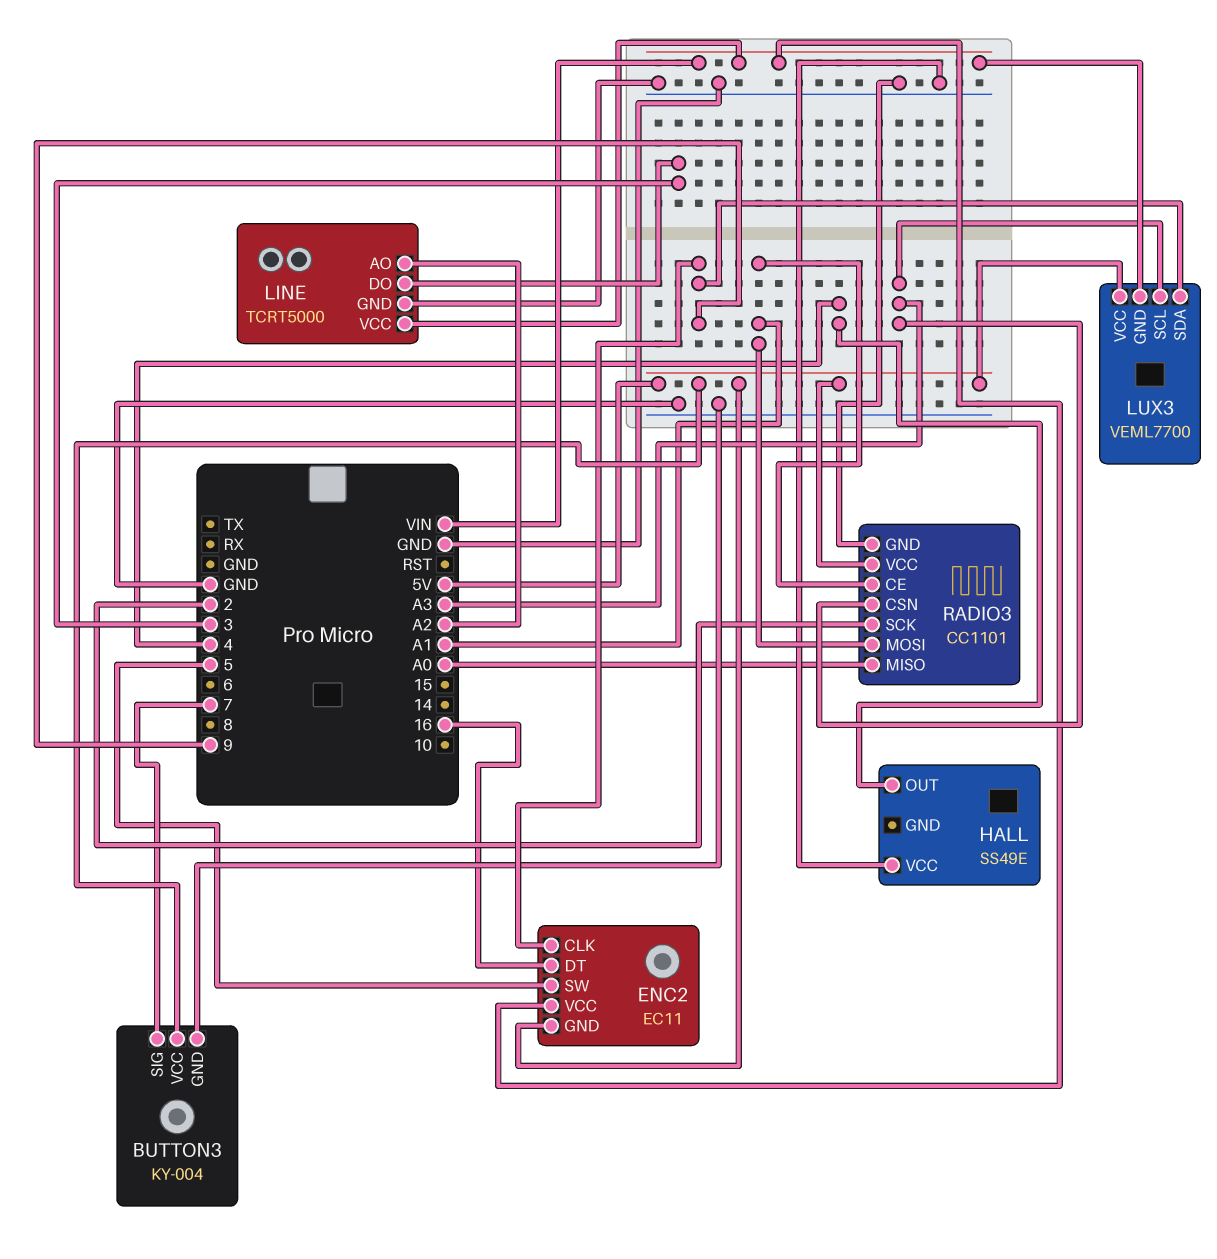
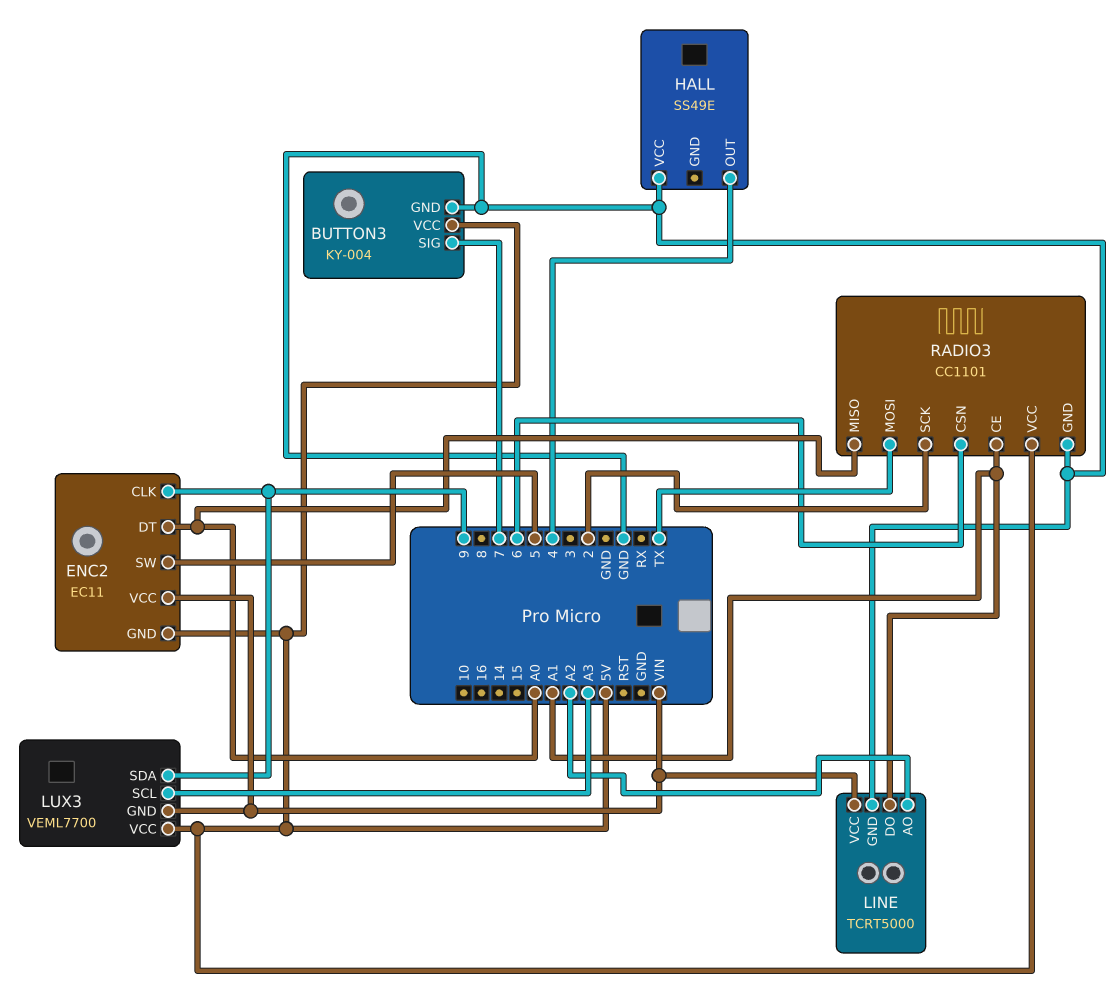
ENC2 pin DT: 16 -> A0
LINE pin DO: 3 -> A1
RADIO3 pin CSN: A3 -> 6
RADIO3 pin MOSI: A1 -> TX

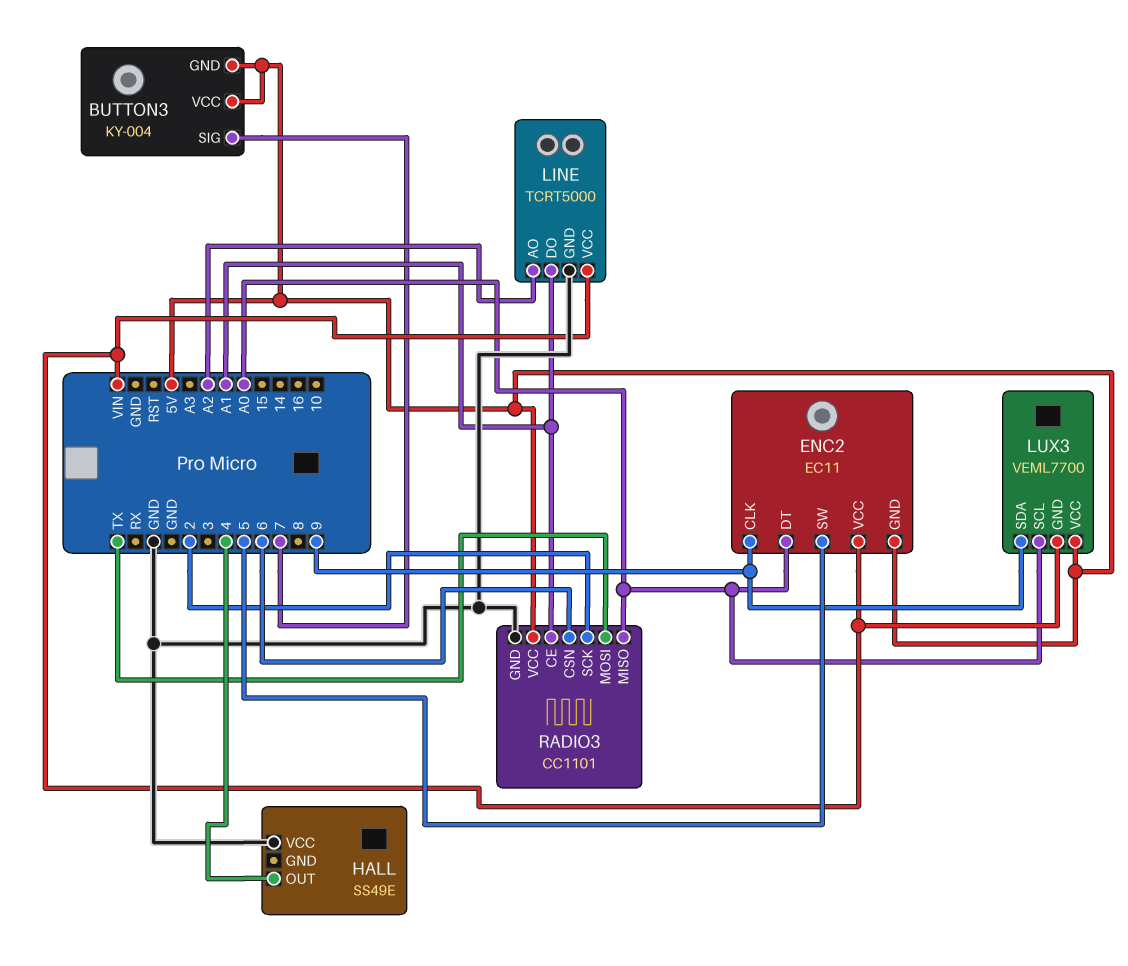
BUTTON3 pin GND: GND -> 5V
LUX3 pin SCL: A3 -> A0

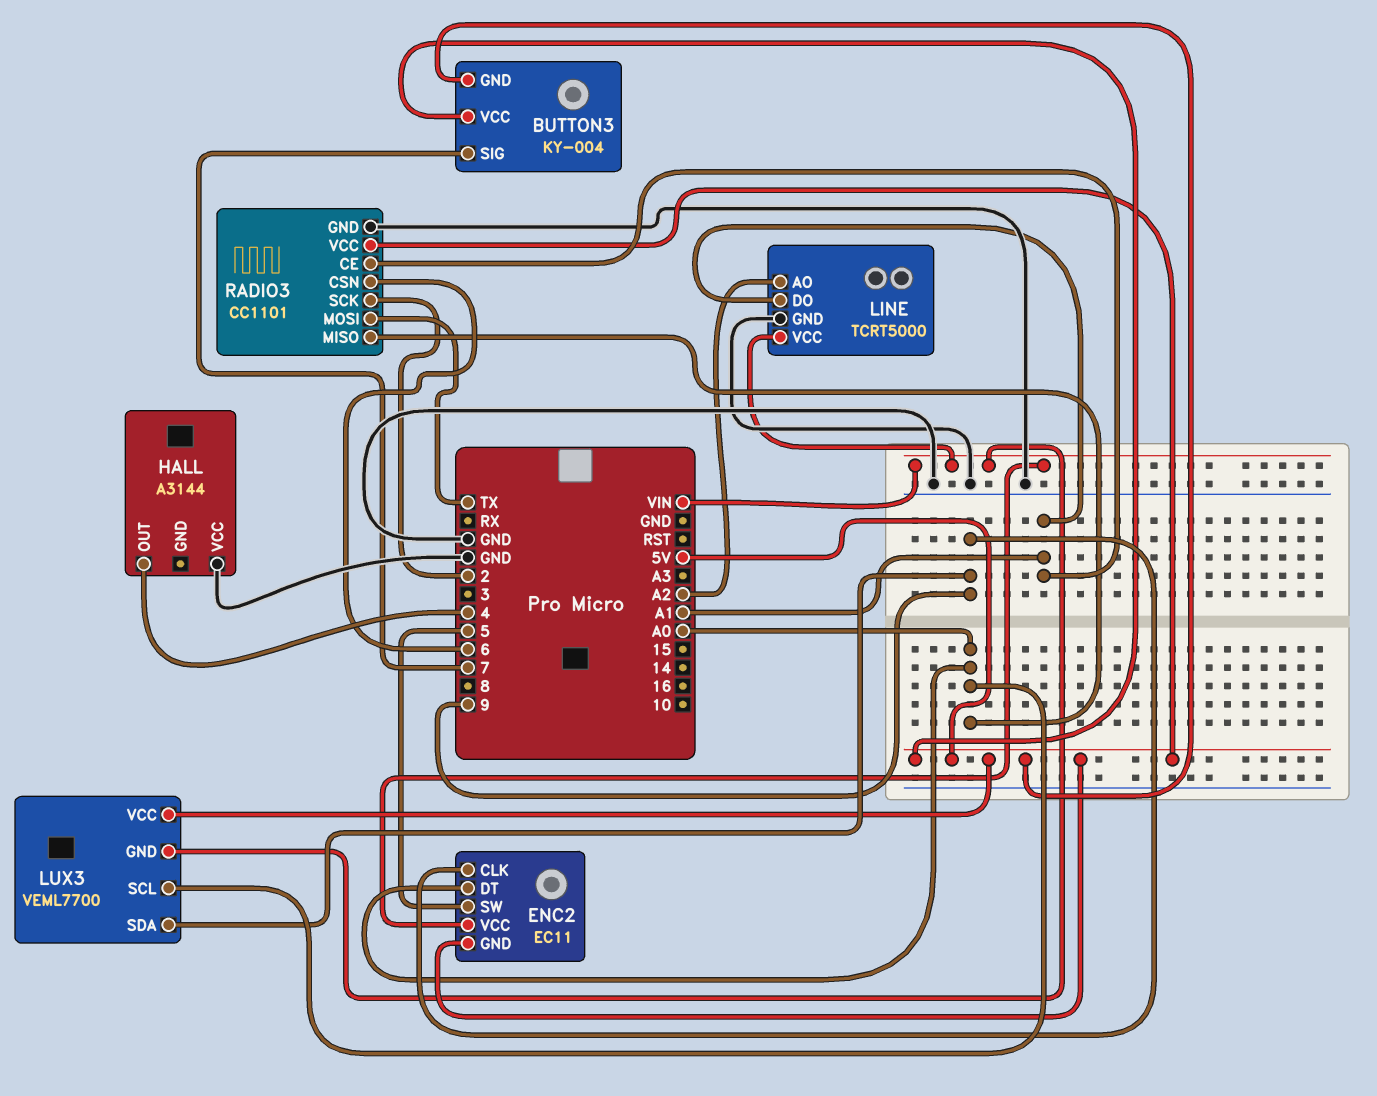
HALL: SS49E -> A3144

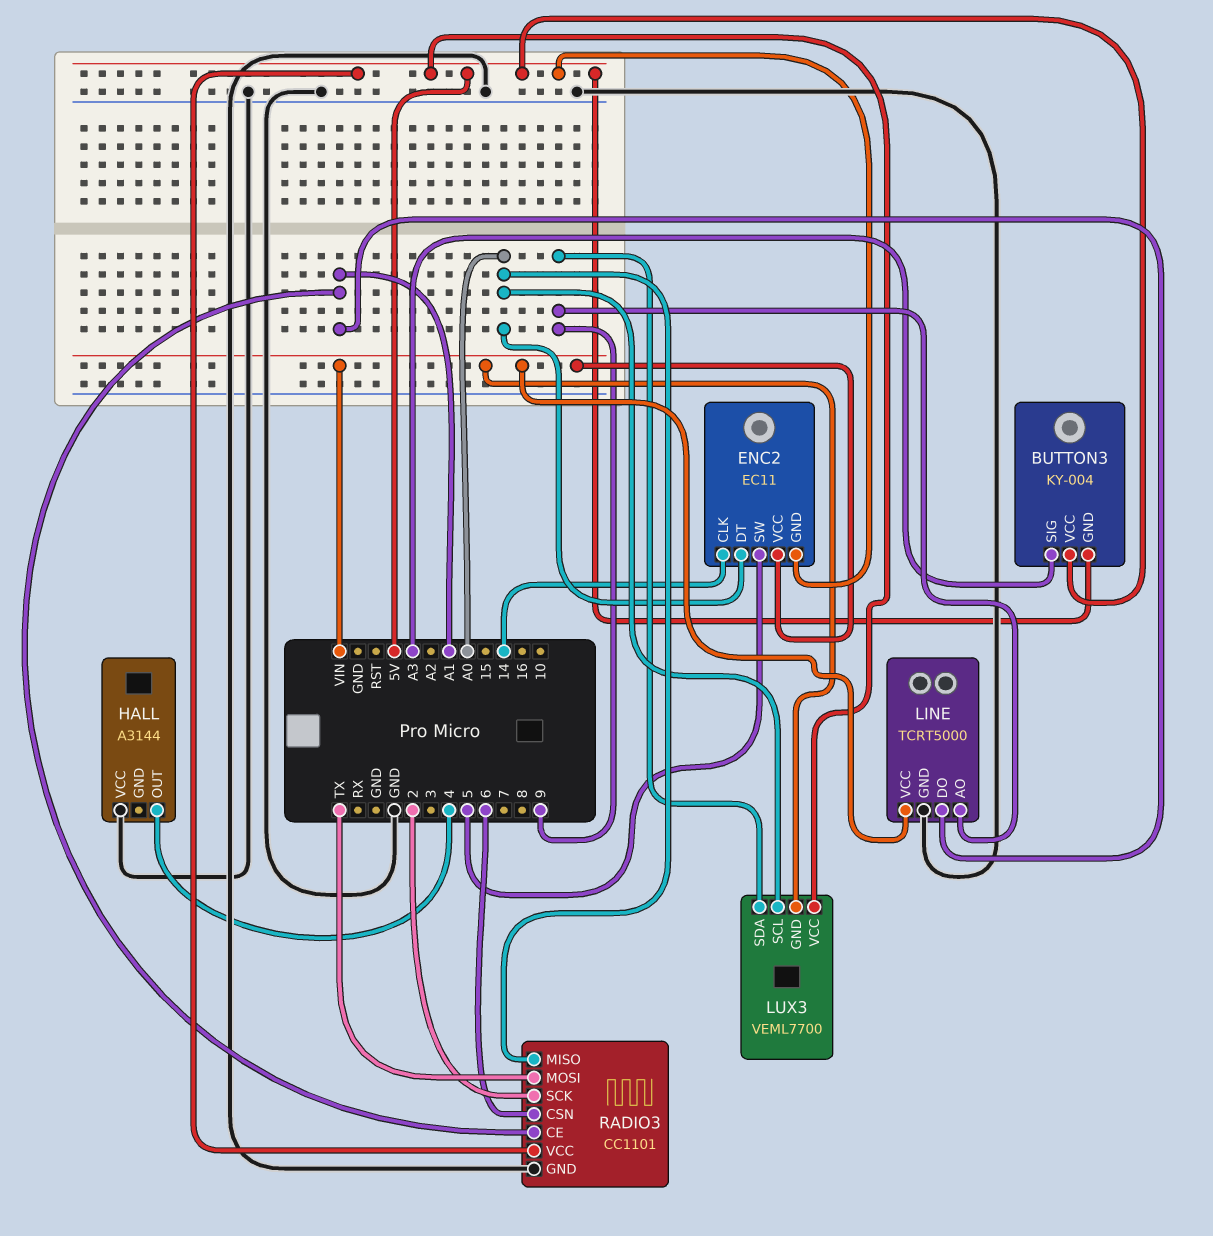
BUTTON3 pin SIG: 7 -> A3
ENC2 pin CLK: 9 -> 14
LINE pin AO: A2 -> 9

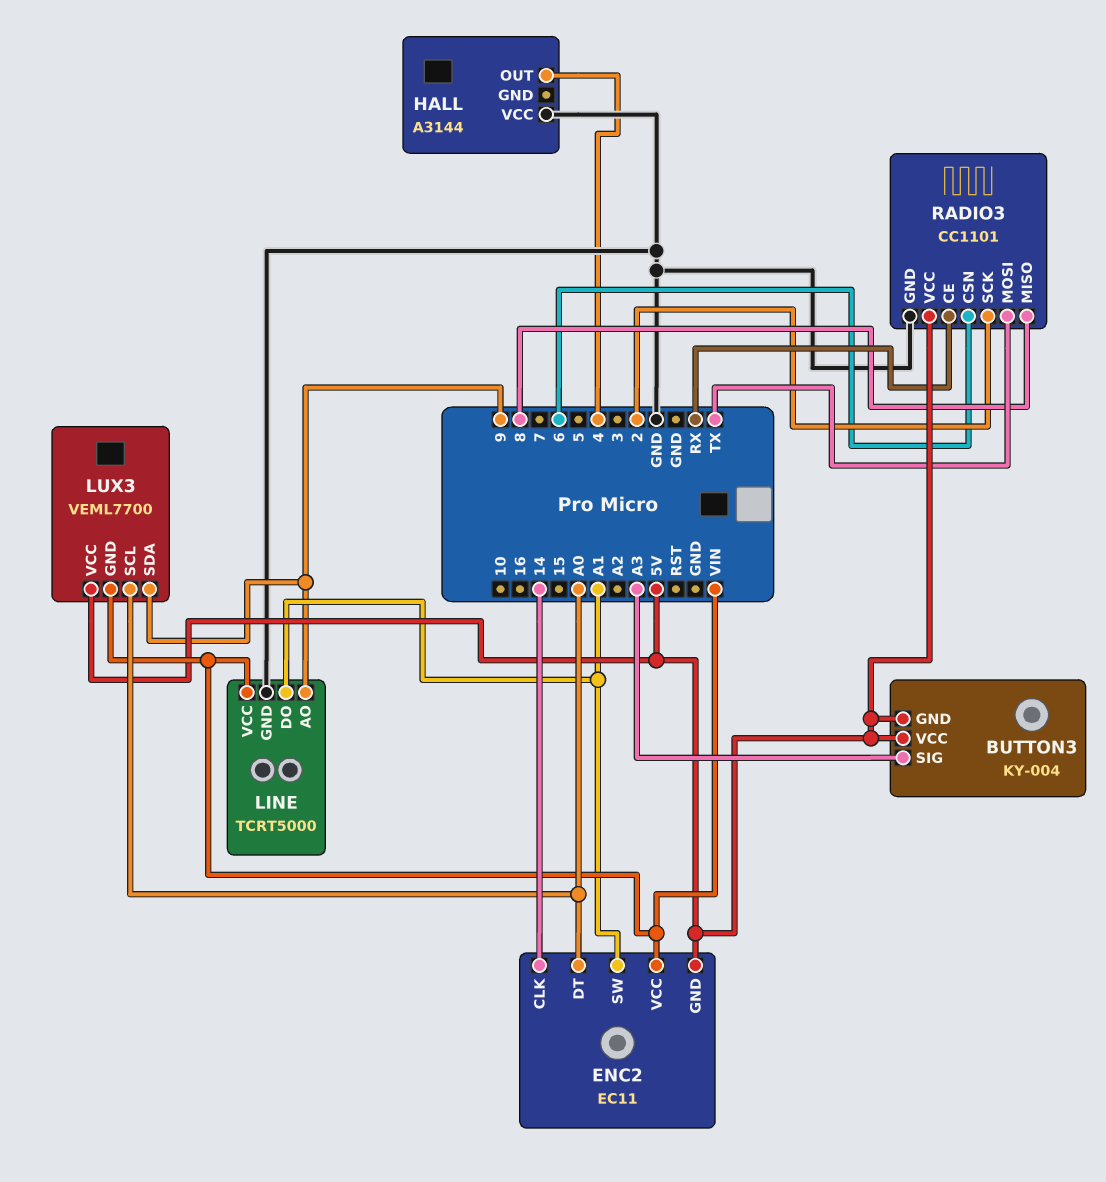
ENC2 pin SW: 5 -> A1
RADIO3 pin CE: A1 -> RX
RADIO3 pin MISO: A0 -> 8

